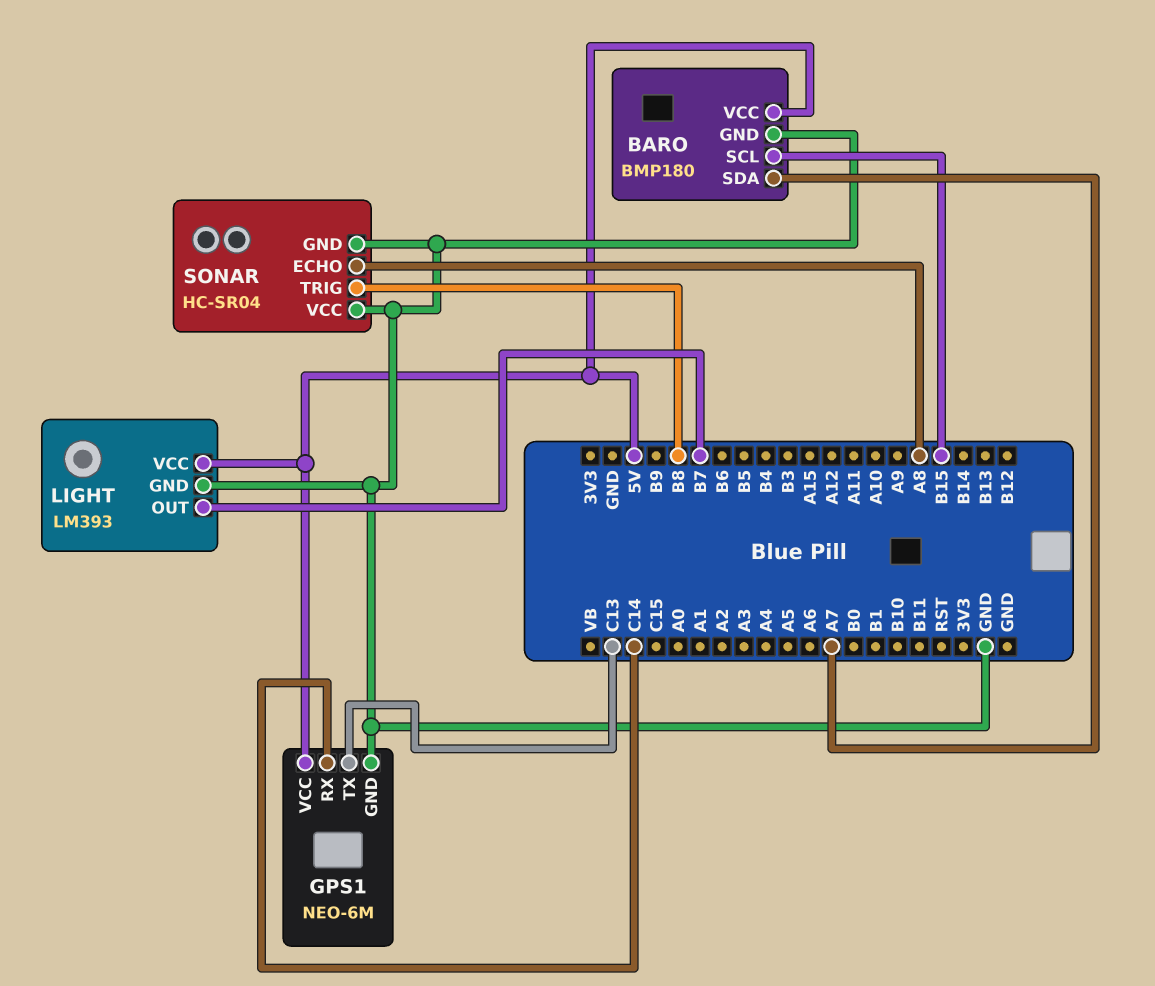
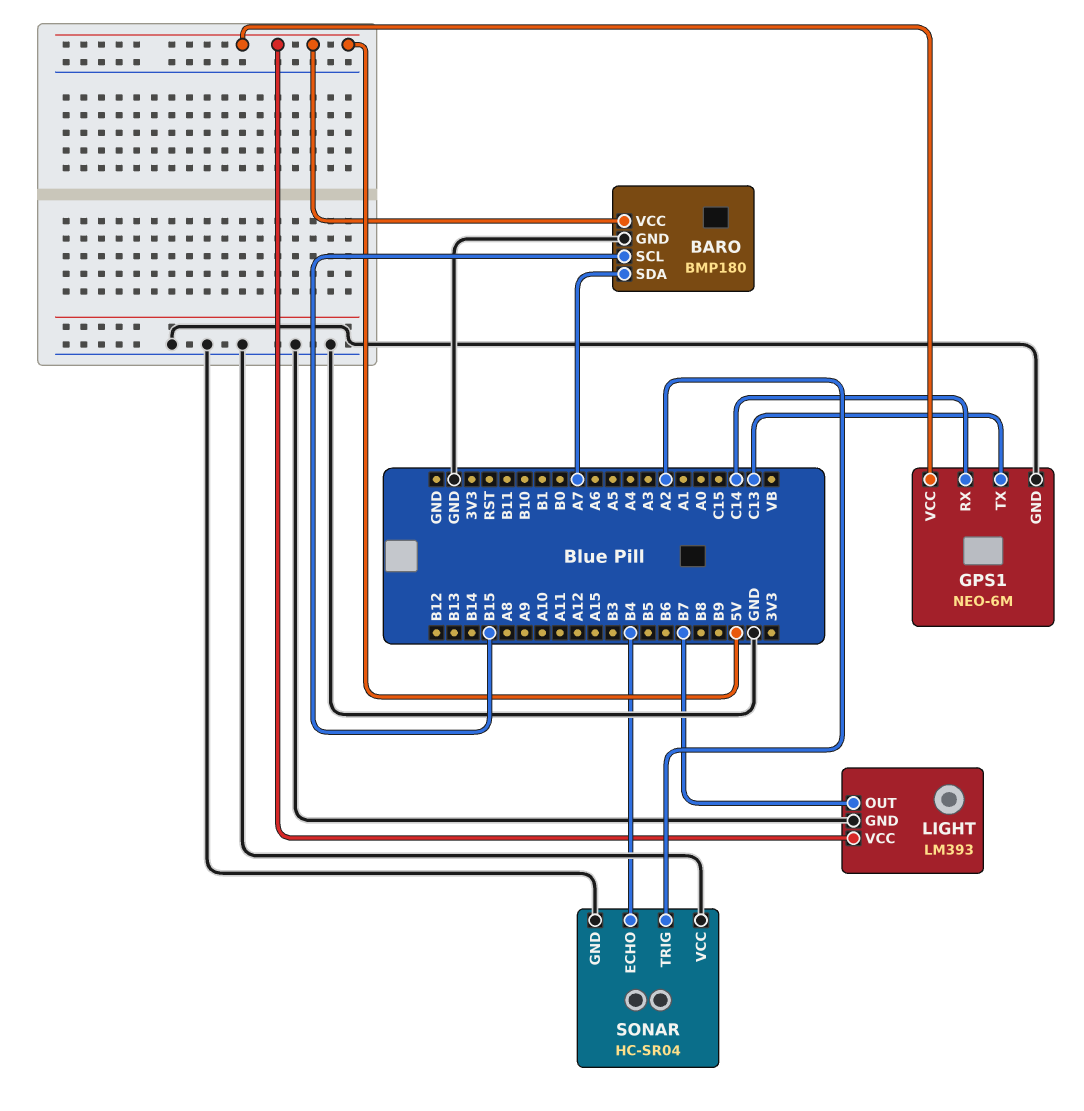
SONAR pin ECHO: A8 -> B4
SONAR pin TRIG: B8 -> A2

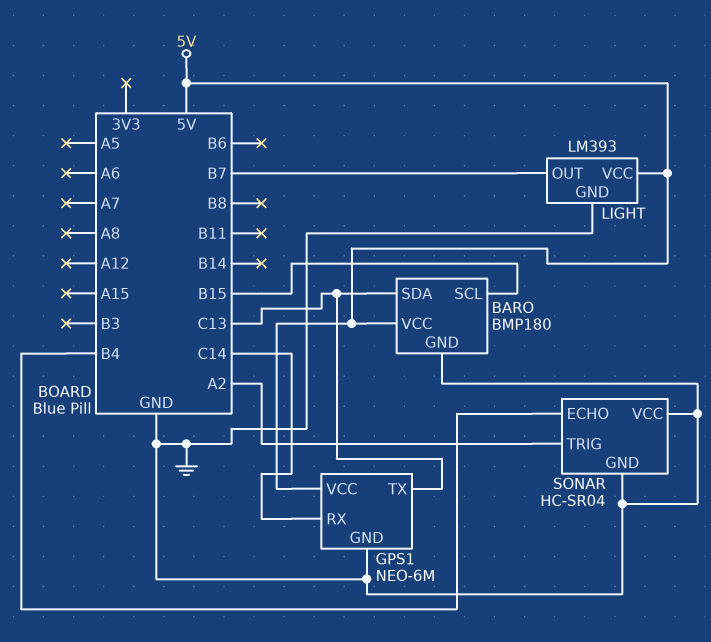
BARO pin SDA: A7 -> C13

